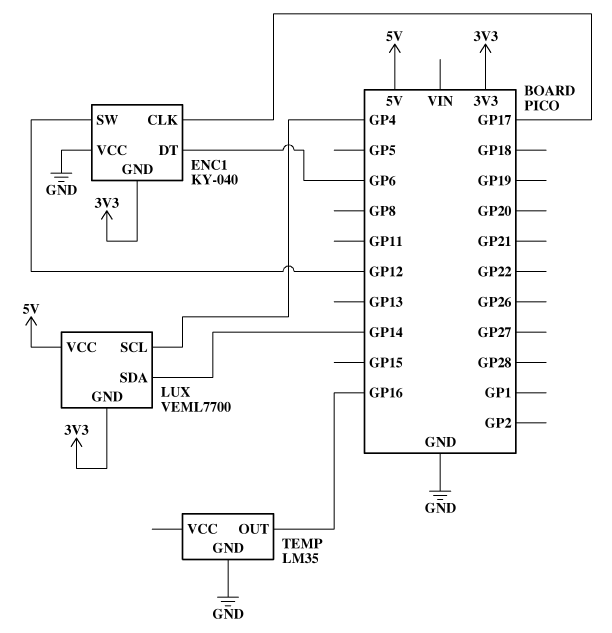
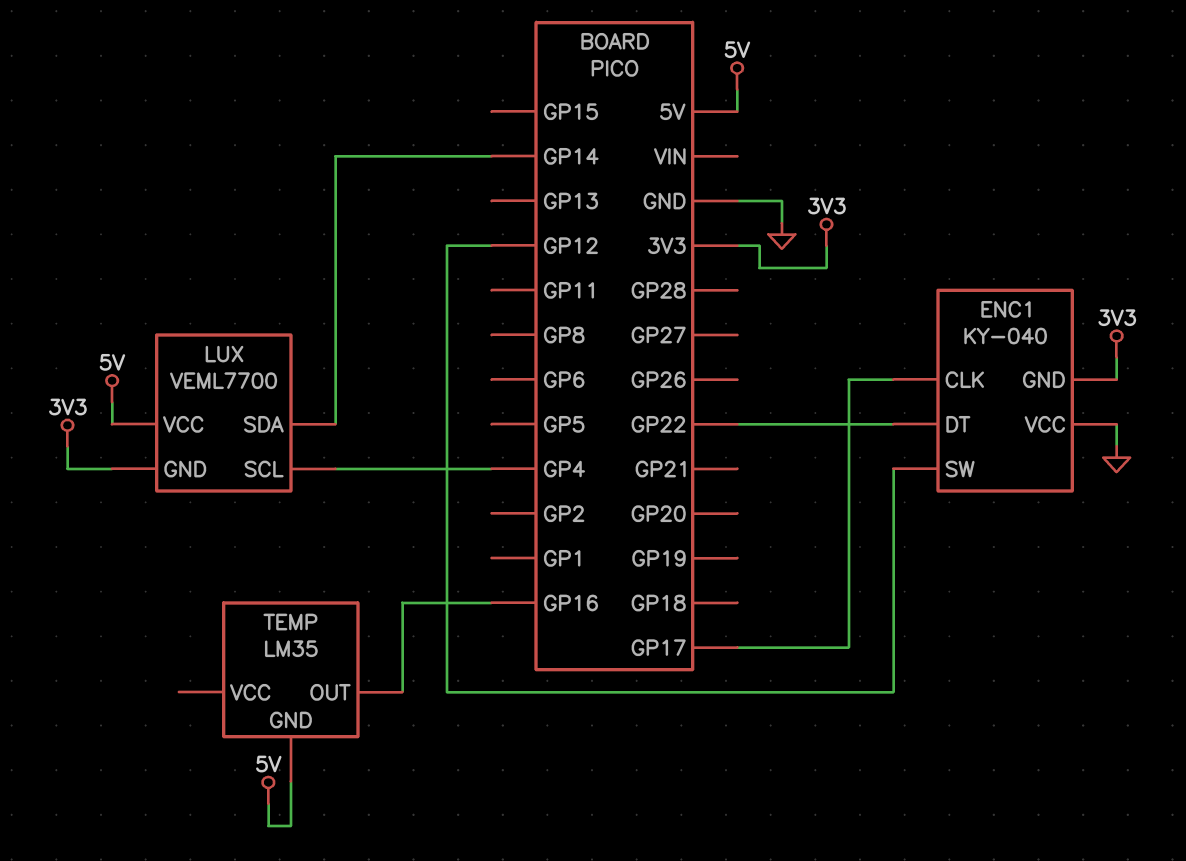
ENC1 pin DT: GP6 -> GP22
TEMP pin GND: GND -> 5V

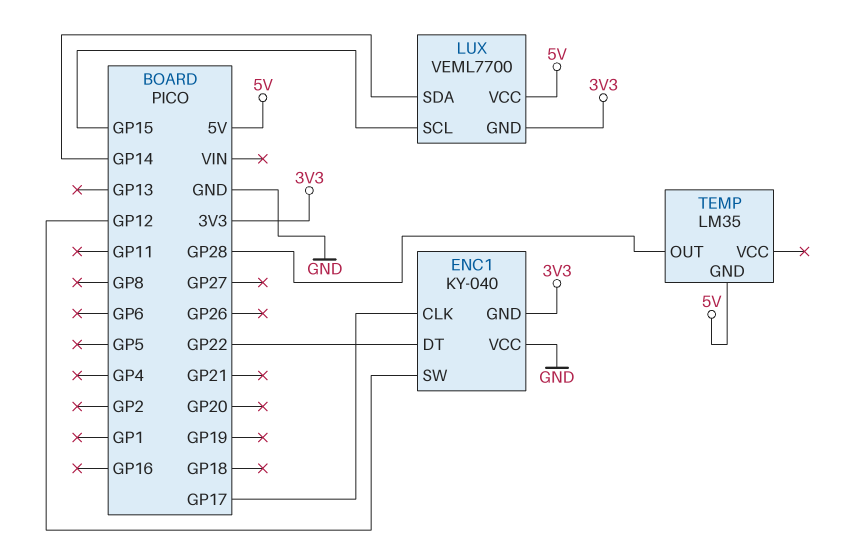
LUX pin SCL: GP4 -> GP15
TEMP pin OUT: GP16 -> GP28

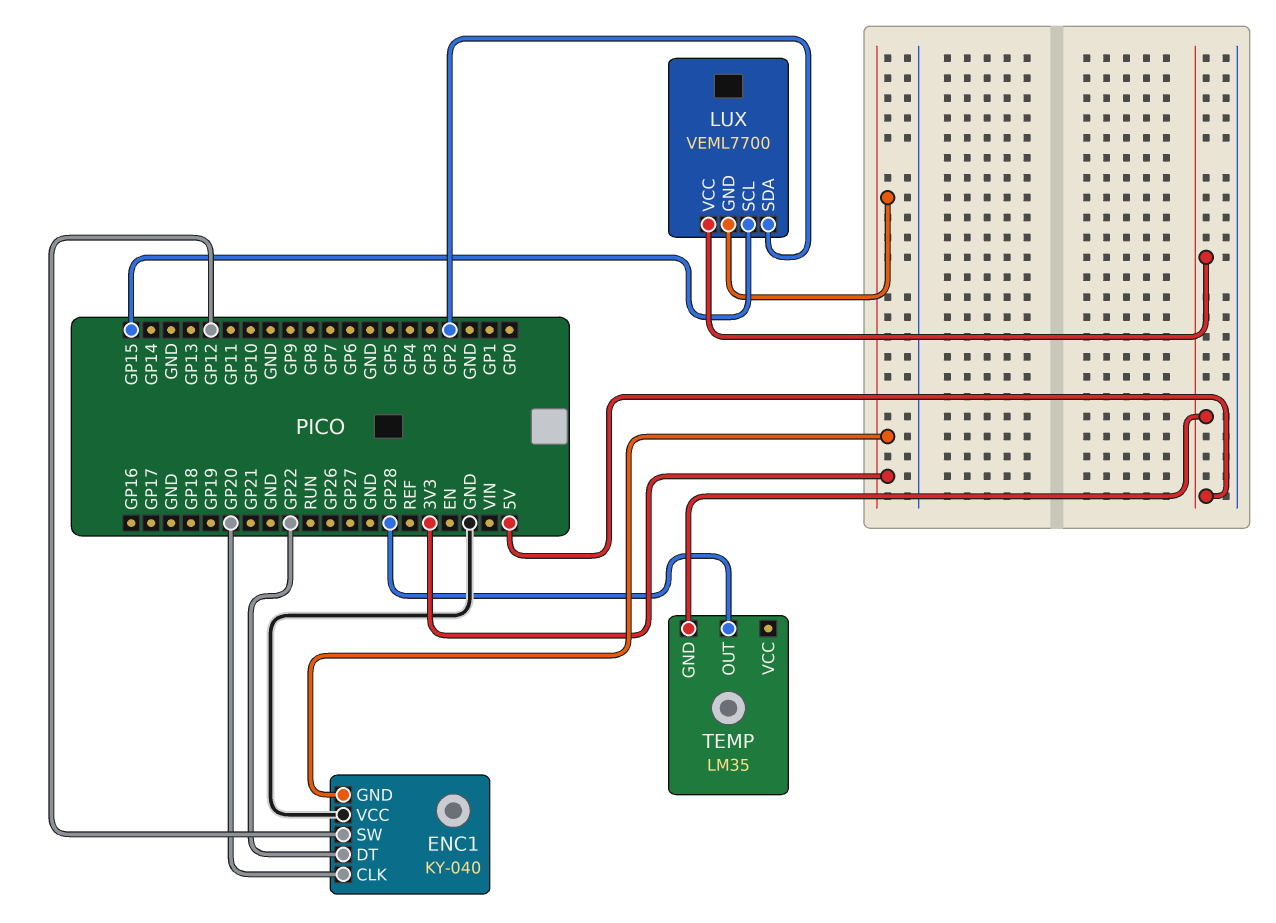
ENC1 pin CLK: GP17 -> GP20
LUX pin SDA: GP14 -> GP2

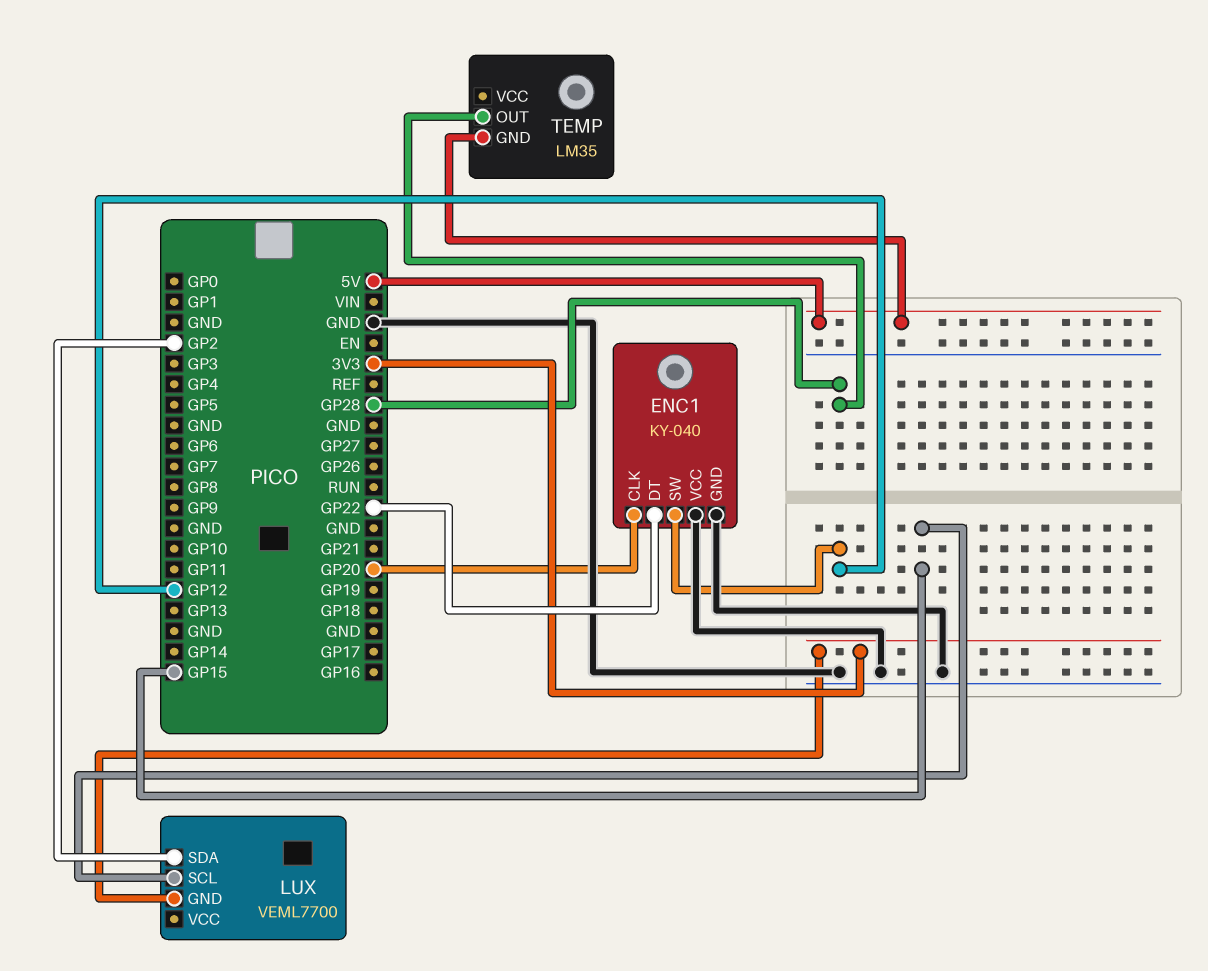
ENC1 pin GND: 3V3 -> GND
LUX pin VCC: 5V -> none

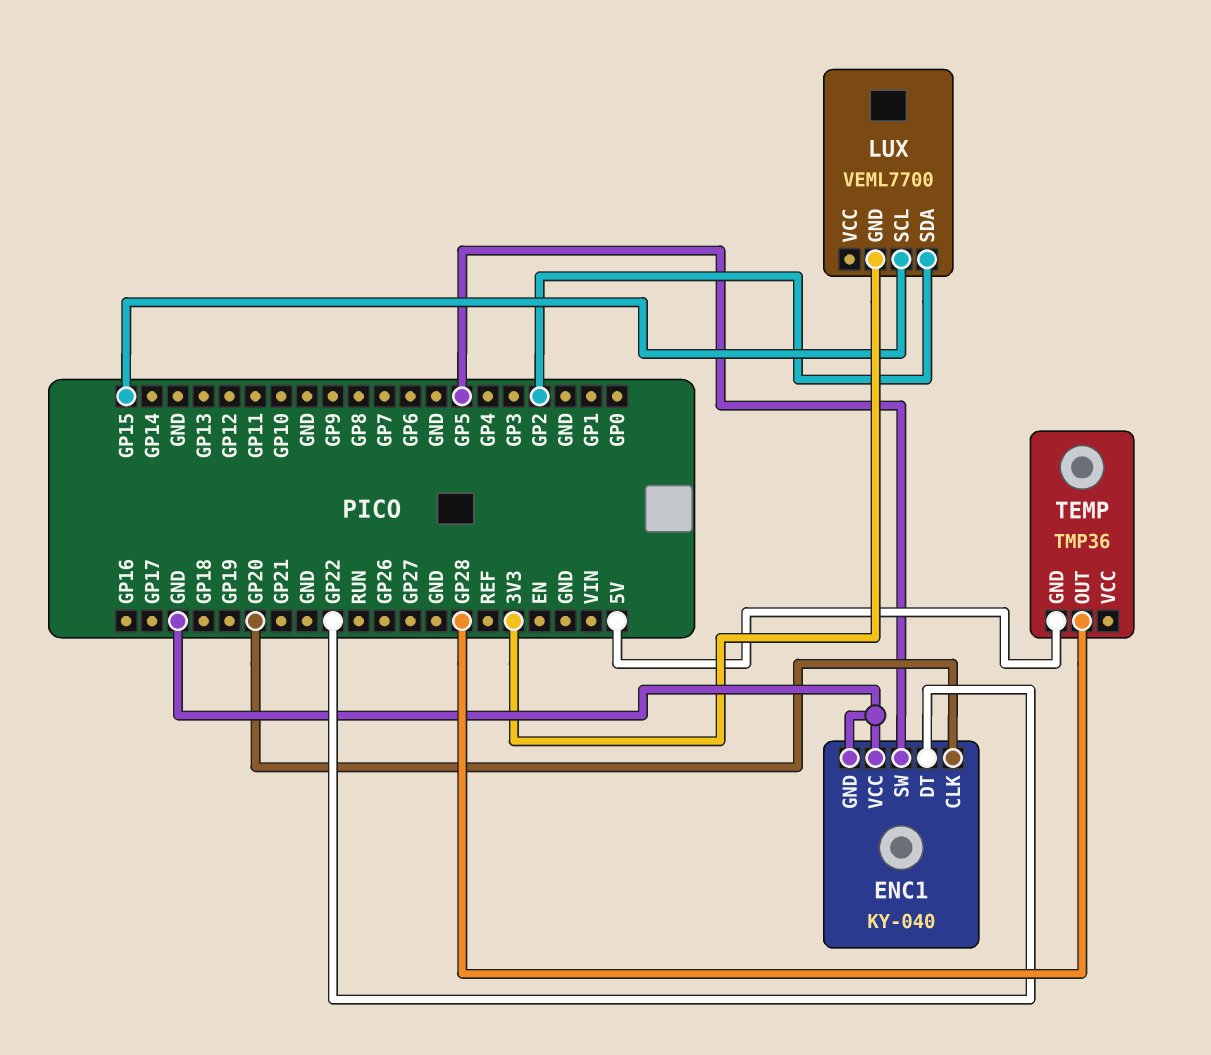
ENC1 pin SW: GP12 -> GP5
TEMP: LM35 -> TMP36

